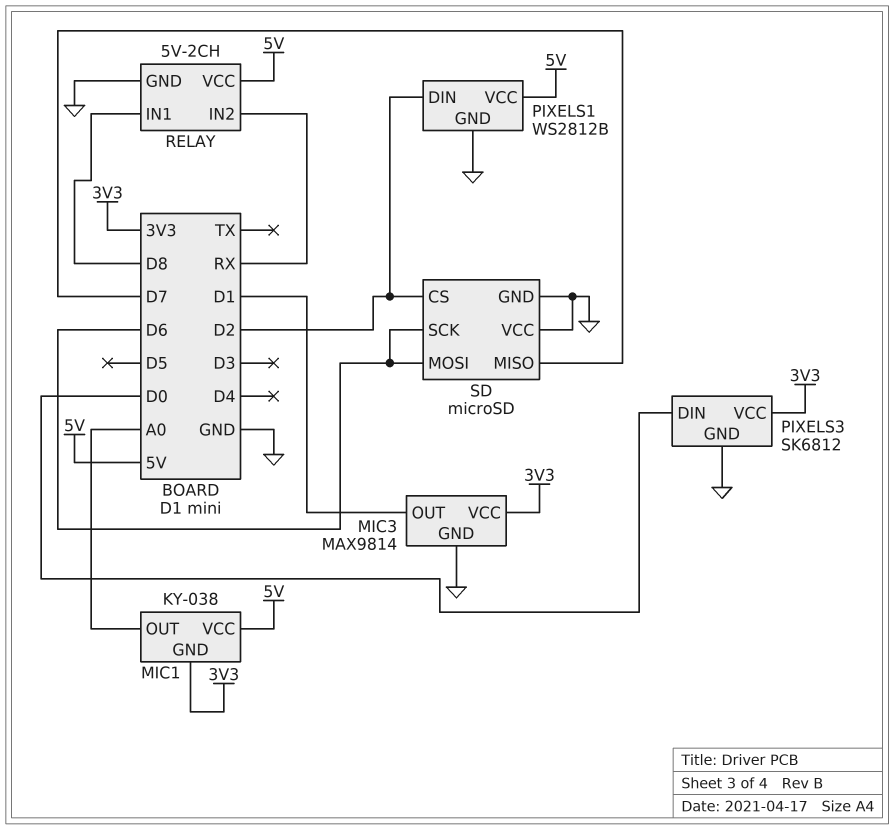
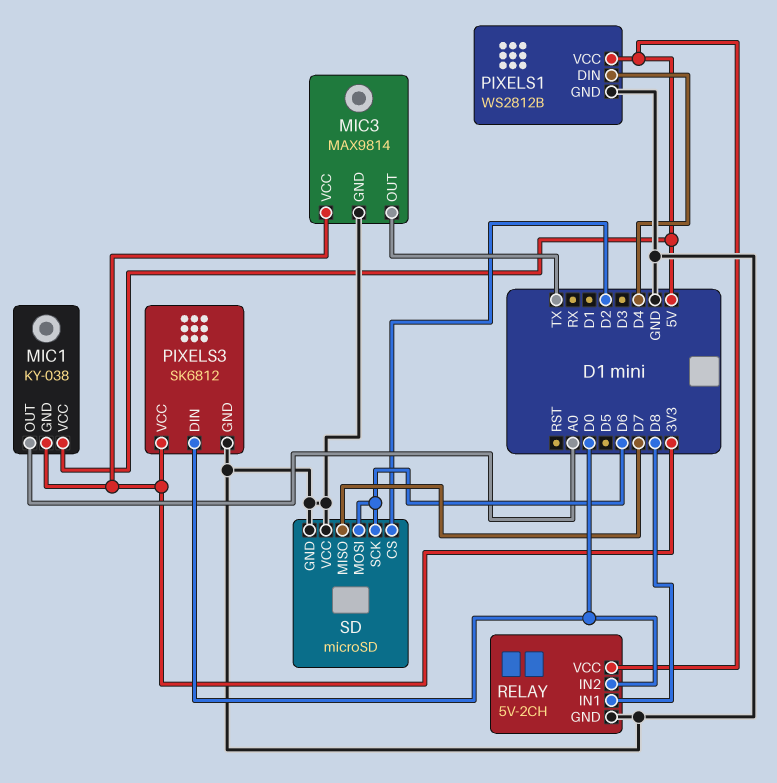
MIC3 pin OUT: D1 -> TX
PIXELS1 pin DIN: D2 -> D4
RELAY pin IN2: RX -> D0

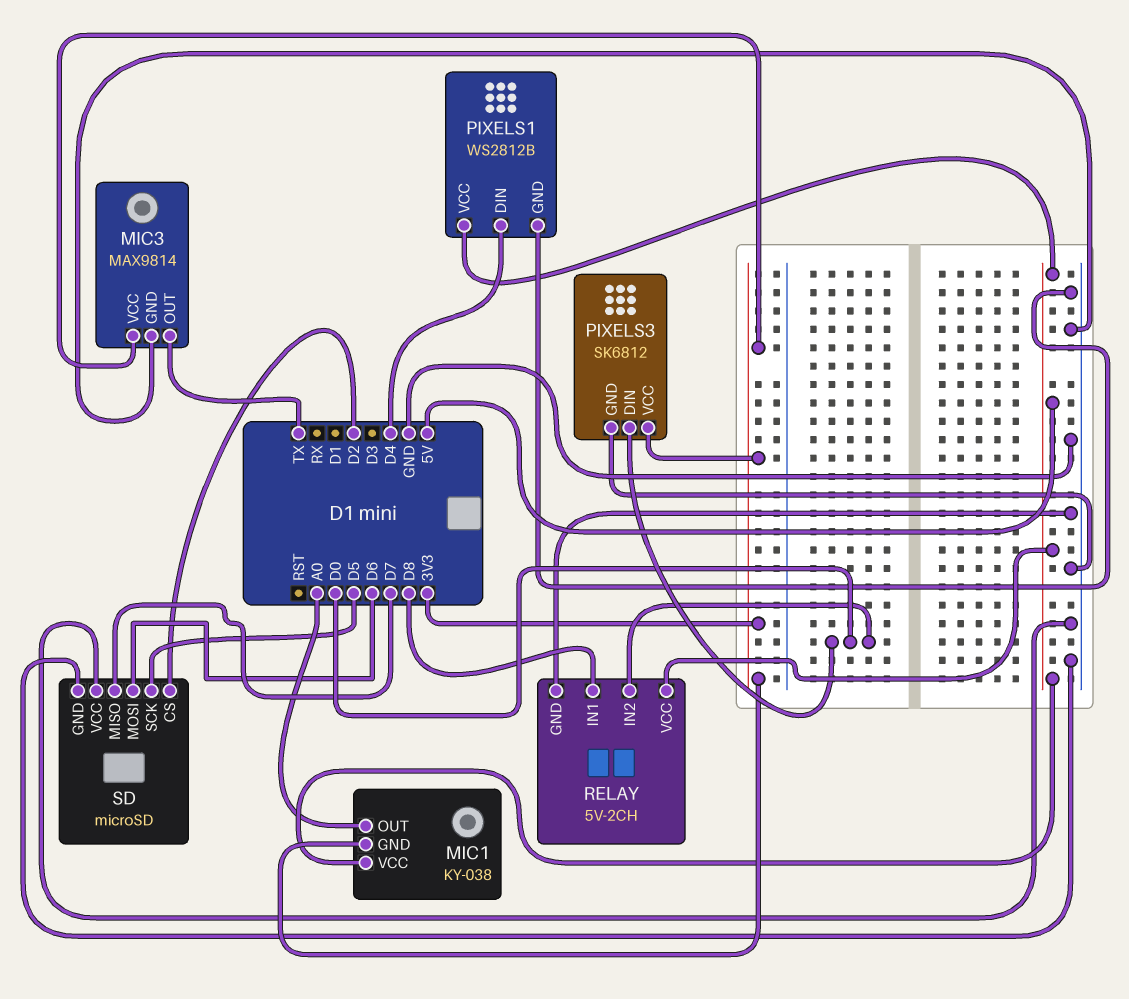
SD pin SCK: D6 -> D5

